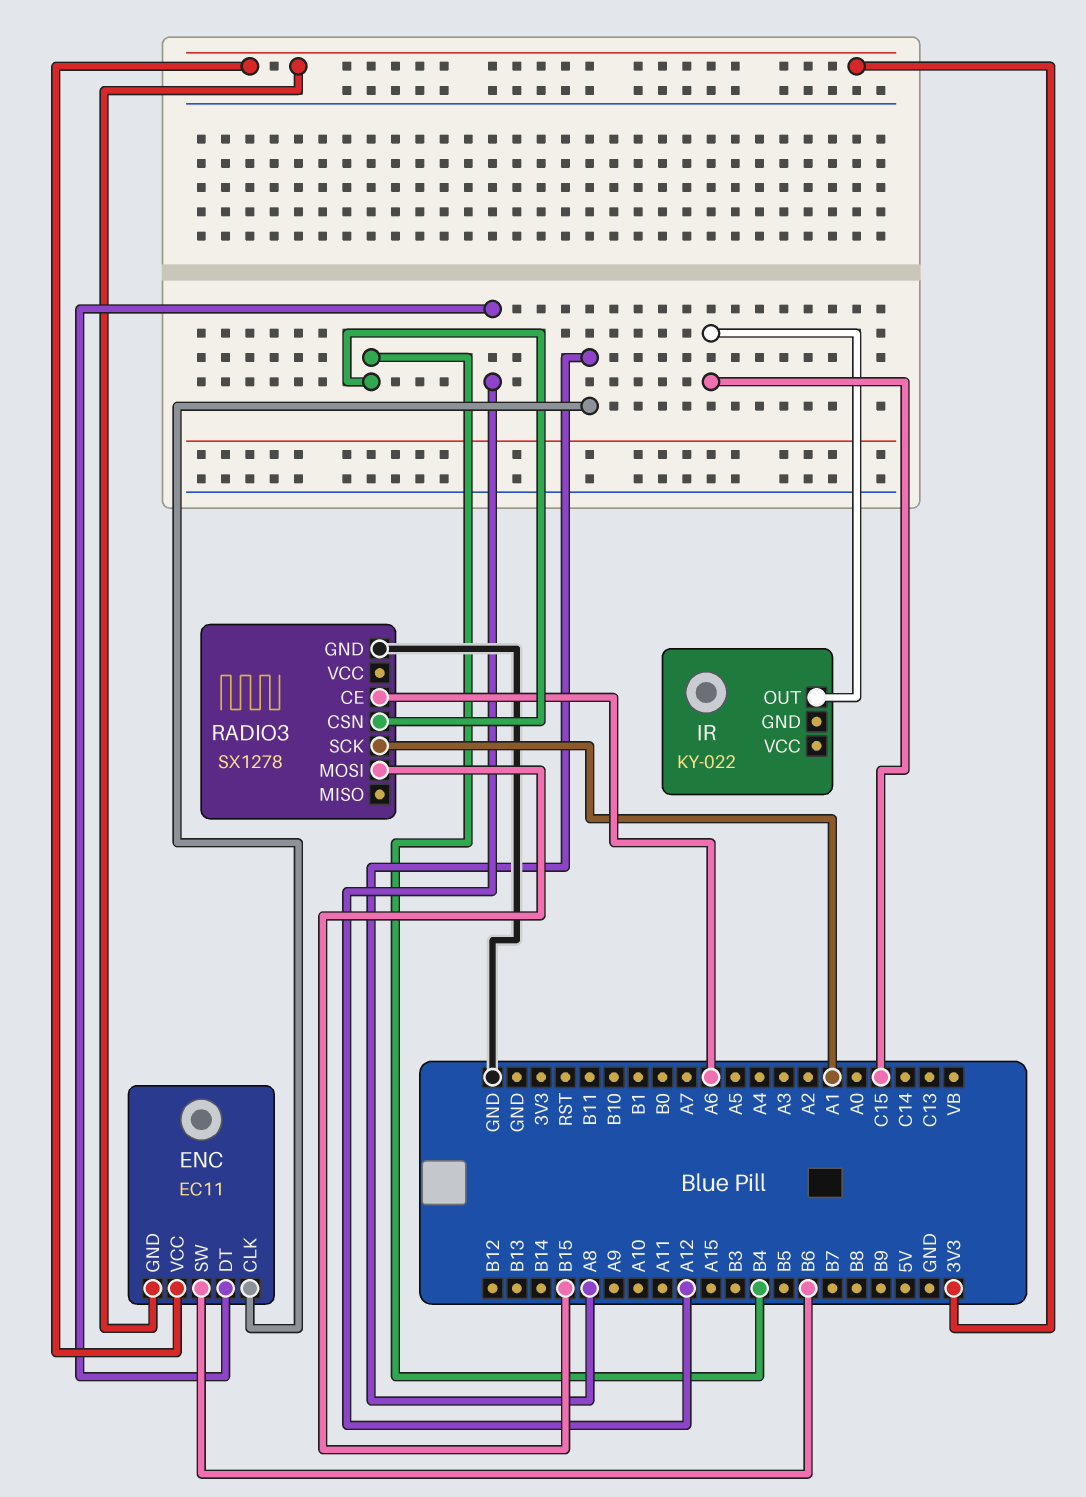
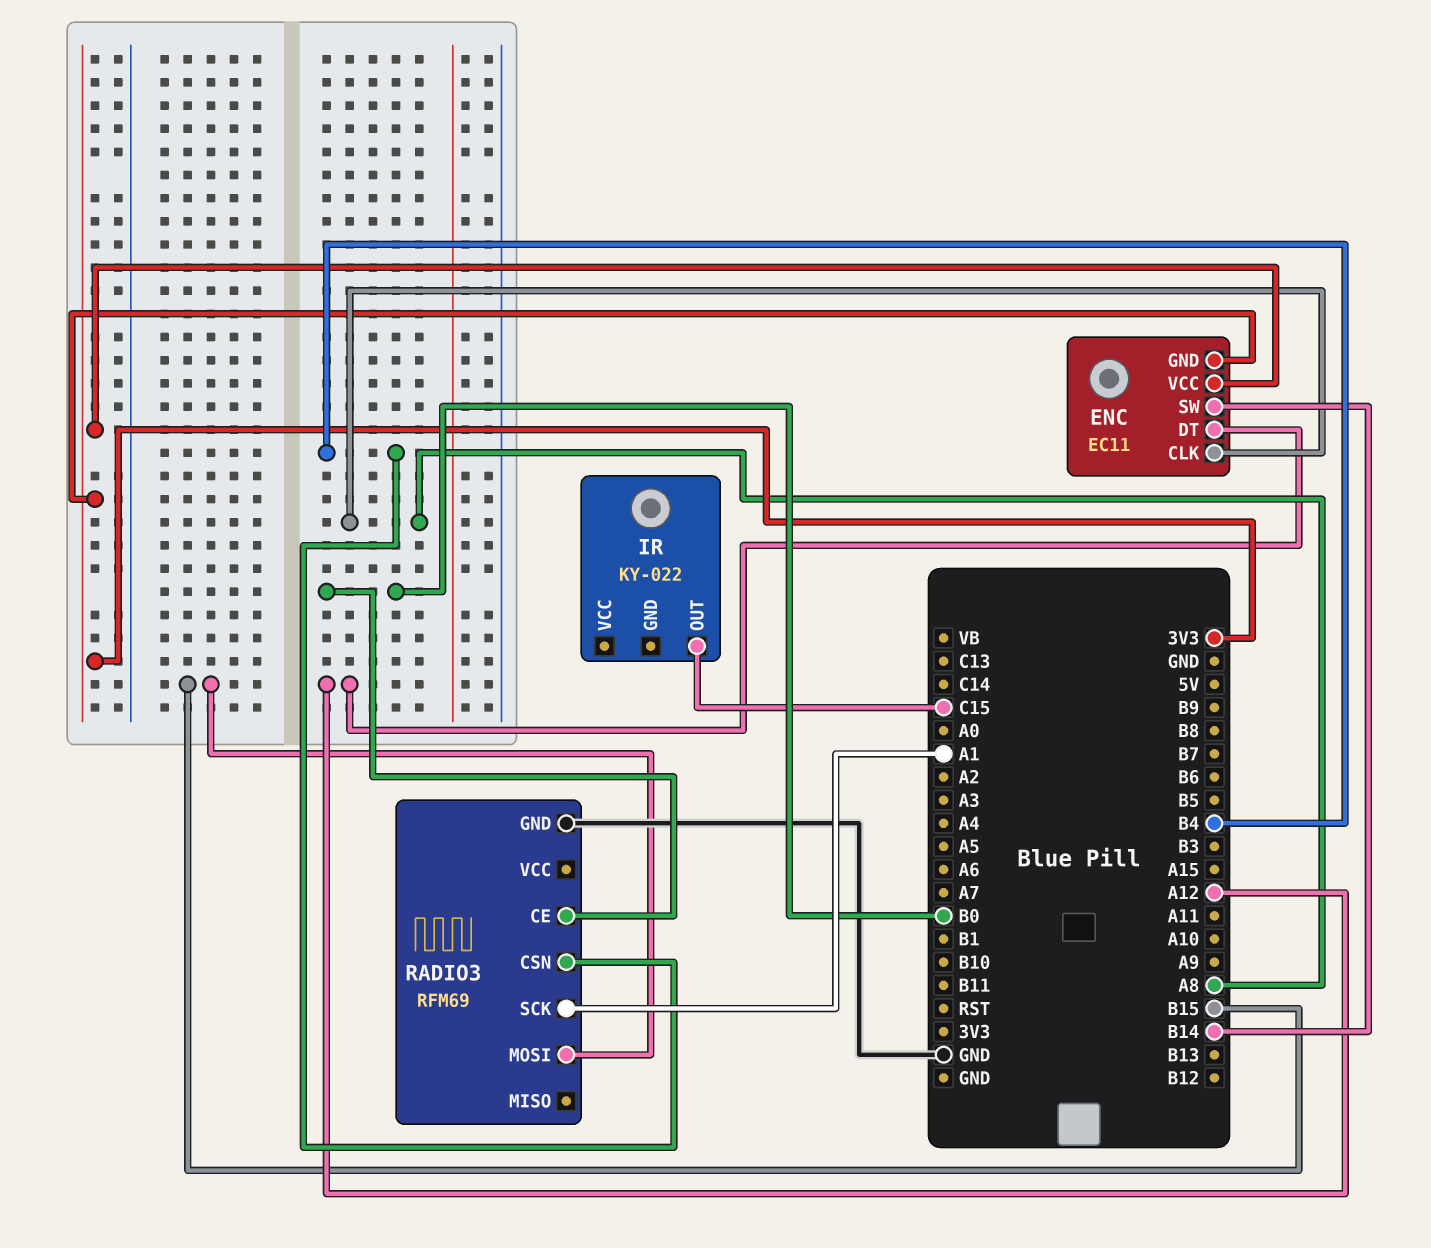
ENC pin SW: B6 -> B14
RADIO3: SX1278 -> RFM69
RADIO3 pin CE: A6 -> B0

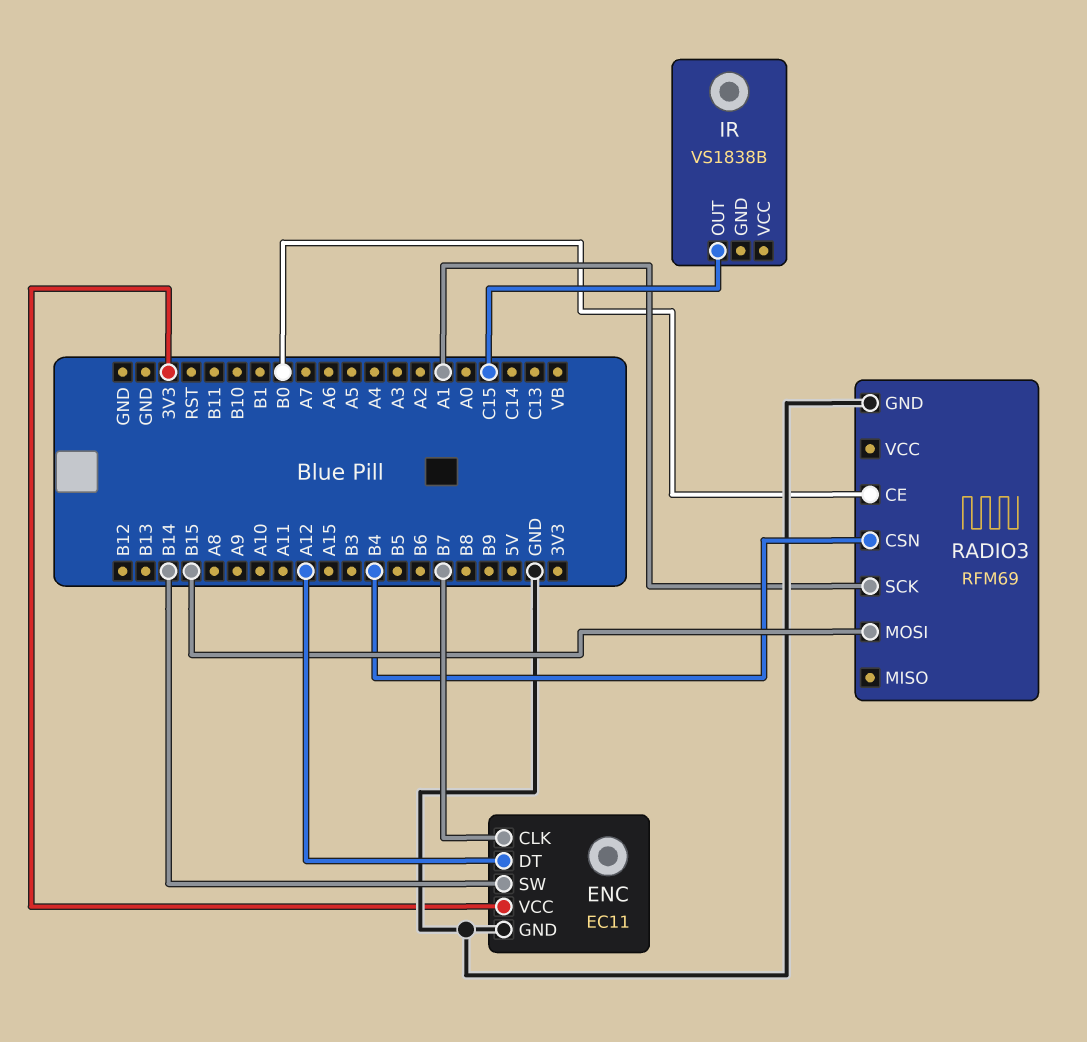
ENC pin CLK: A8 -> B7
ENC pin GND: 3V3 -> GND
IR: KY-022 -> VS1838B

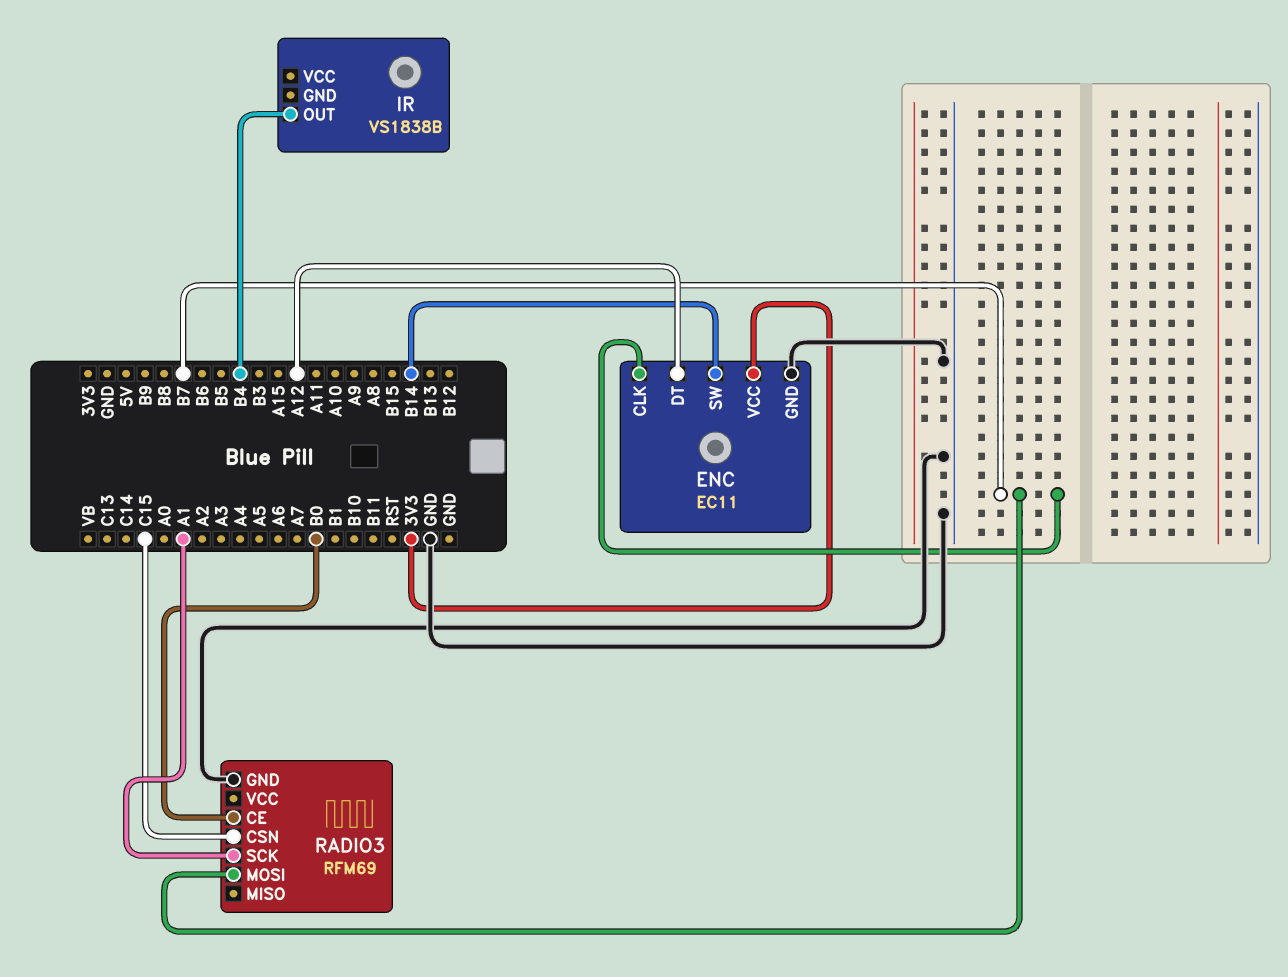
IR pin OUT: C15 -> B4
RADIO3 pin CSN: B4 -> C15
RADIO3 pin MOSI: B15 -> B7

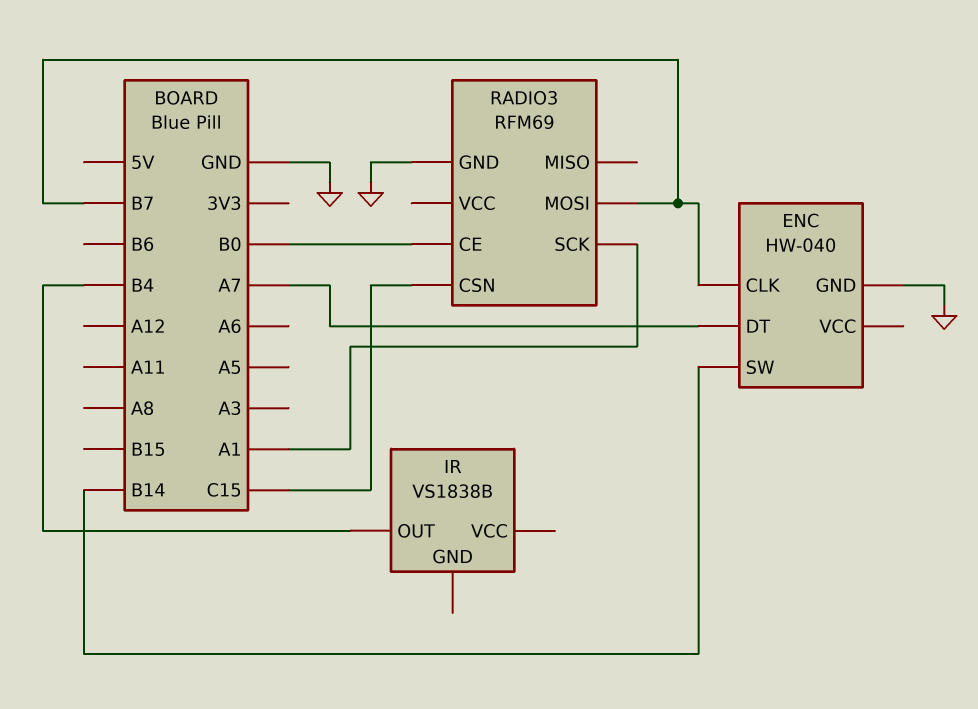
ENC: EC11 -> HW-040
ENC pin DT: A12 -> A7
ENC pin VCC: 3V3 -> none

